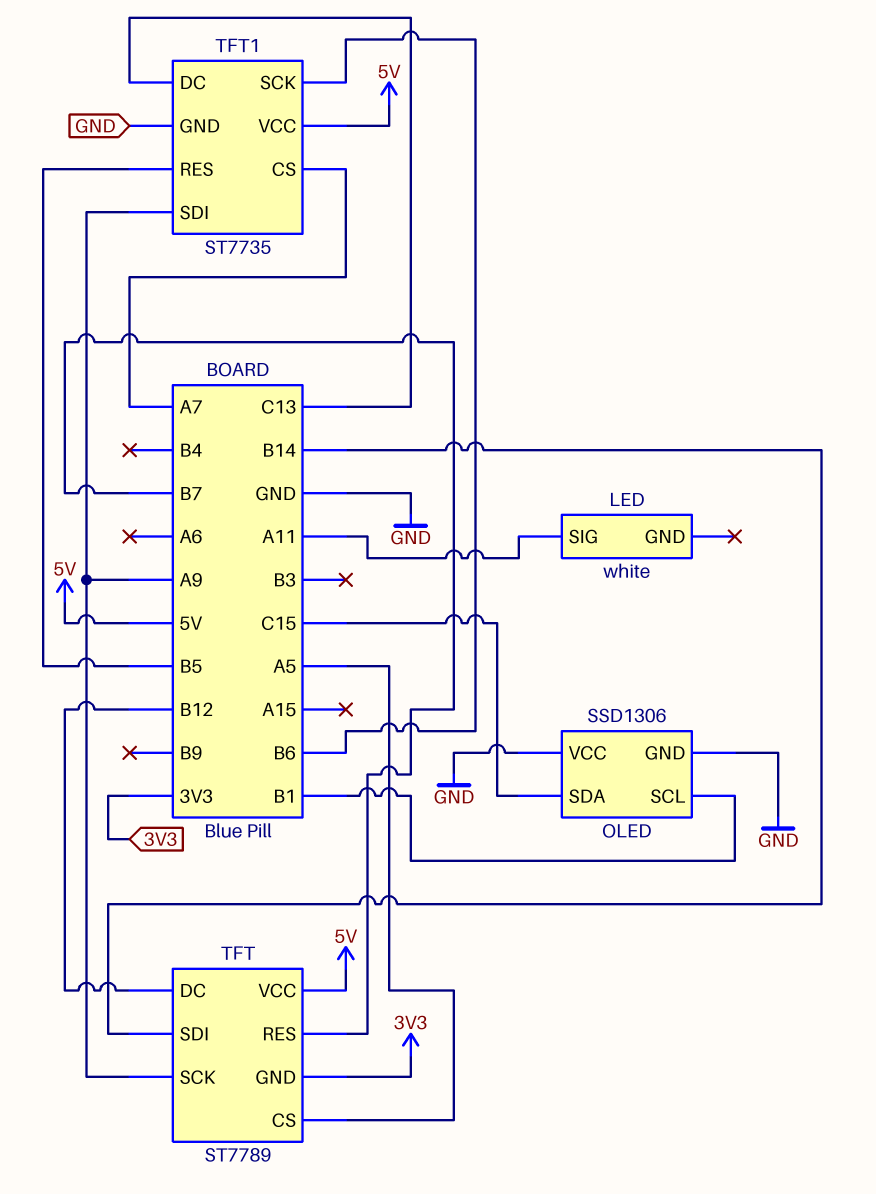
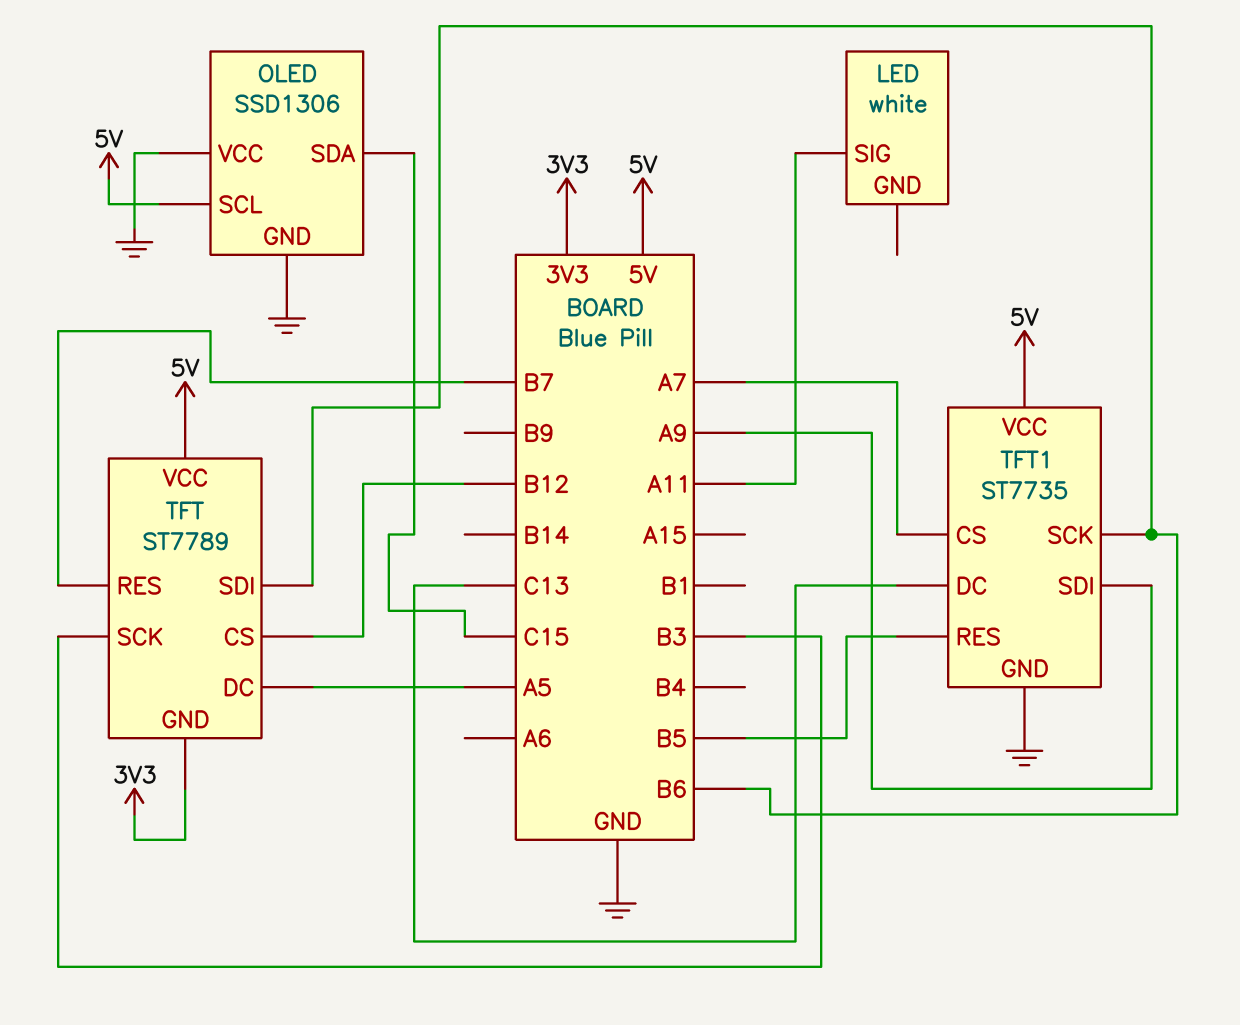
OLED pin SCL: B1 -> 5V
TFT pin CS: A5 -> B12
TFT pin DC: B12 -> A5
TFT pin SCK: A9 -> B3
TFT pin SDI: B14 -> B6

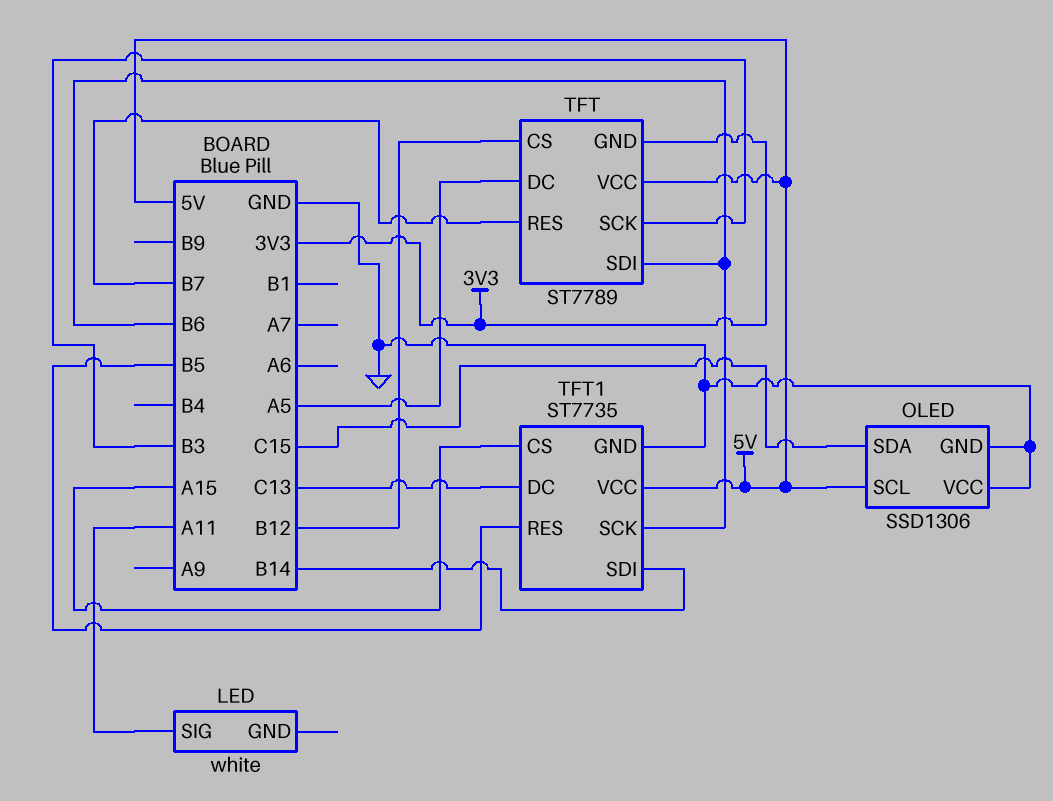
TFT1 pin CS: A7 -> A15
TFT1 pin SDI: A9 -> B14

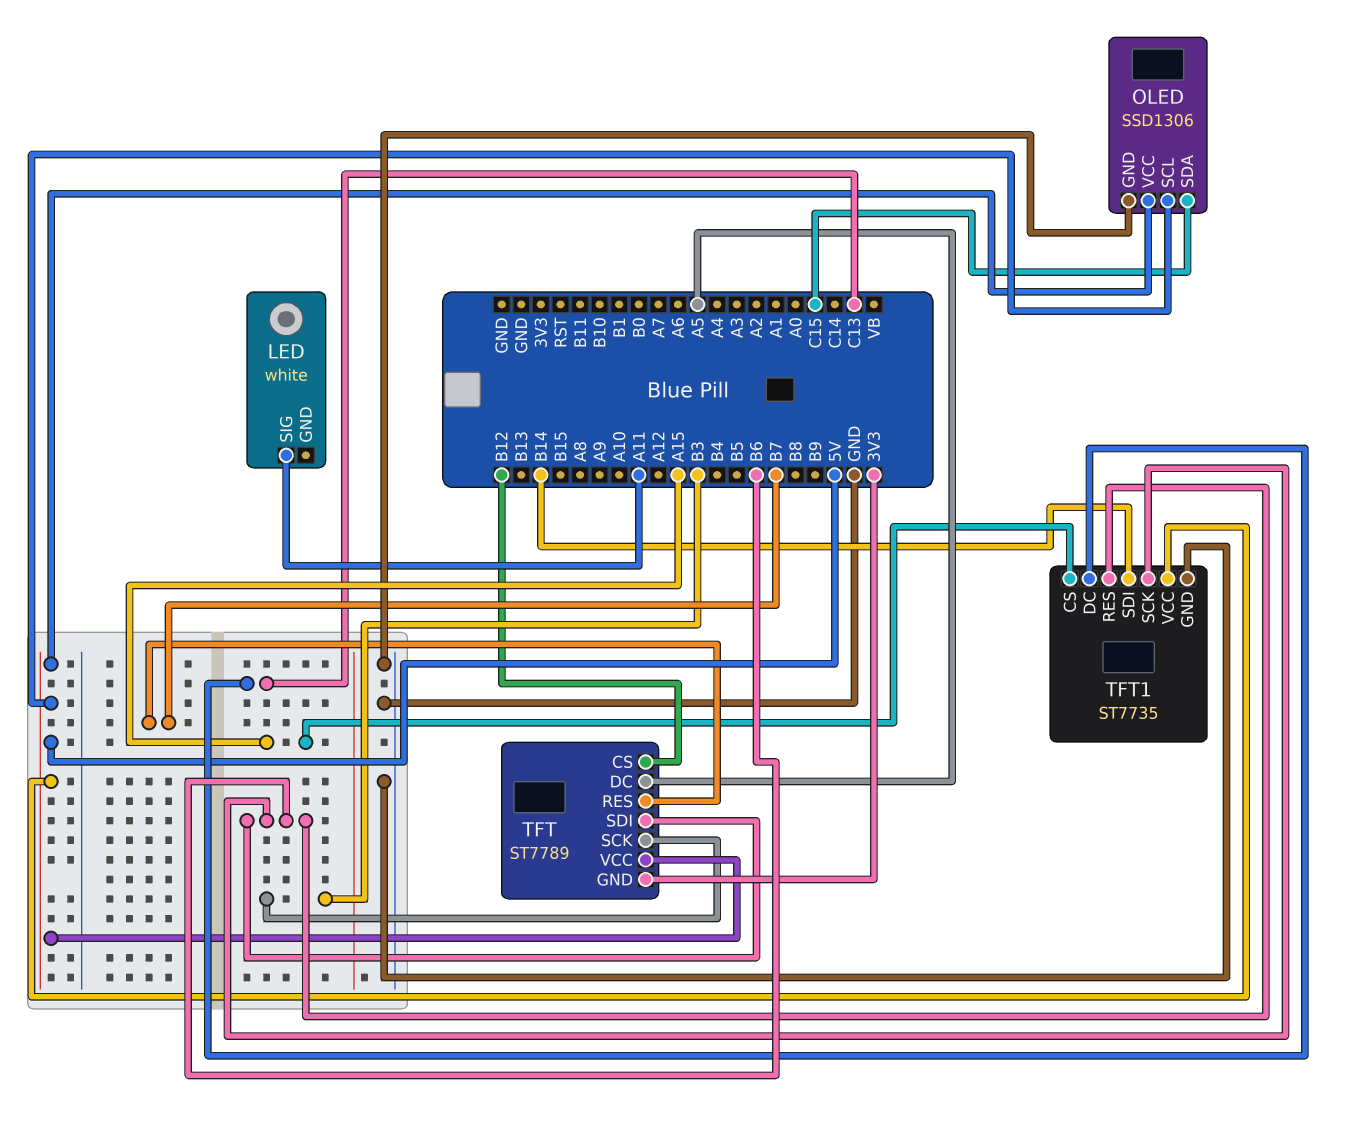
OLED pin VCC: GND -> 5V
TFT1 pin RES: B5 -> B6

